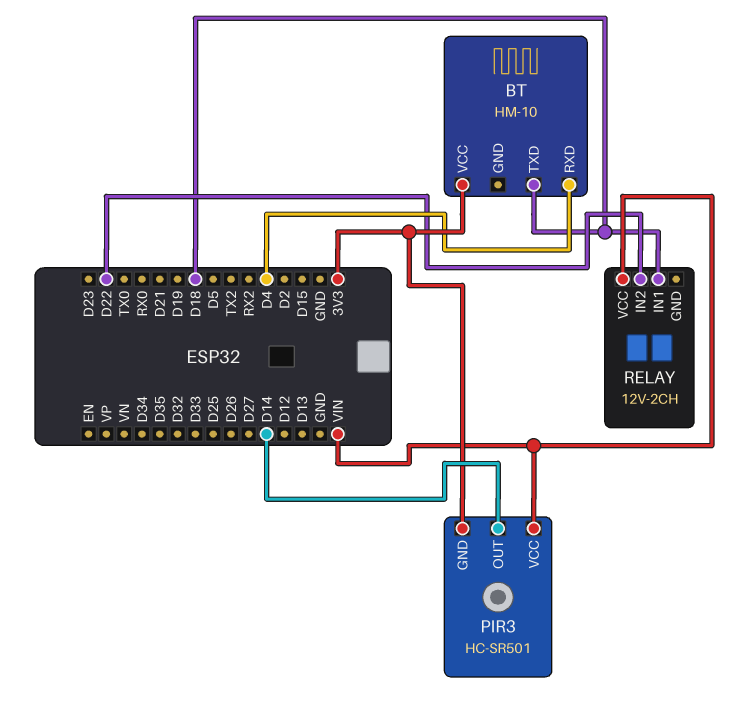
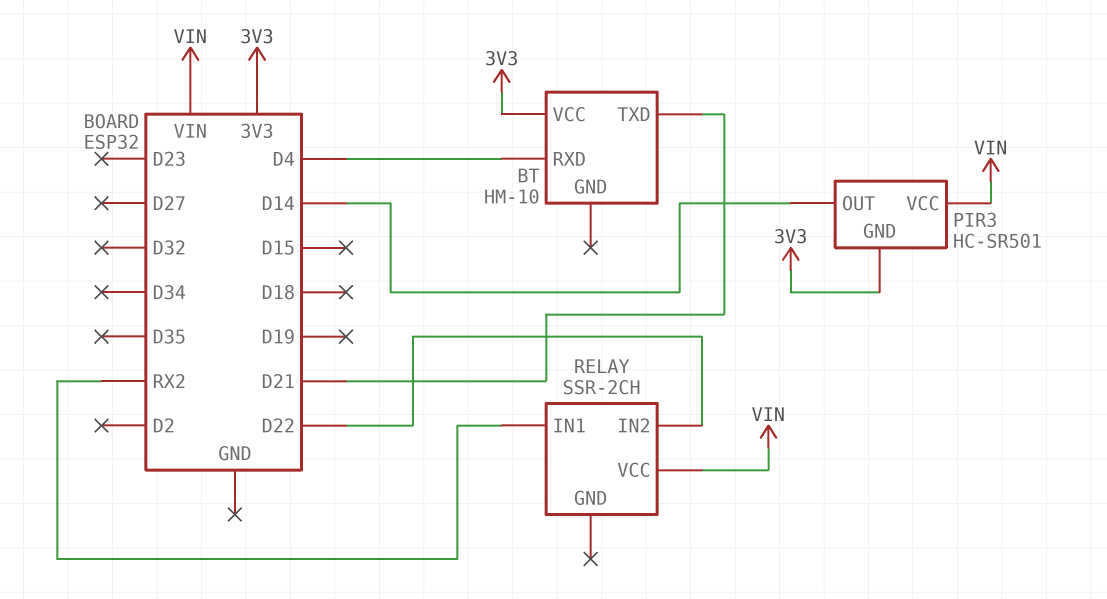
BT pin TXD: D18 -> D21
RELAY: 12V-2CH -> SSR-2CH
RELAY pin IN1: D18 -> RX2

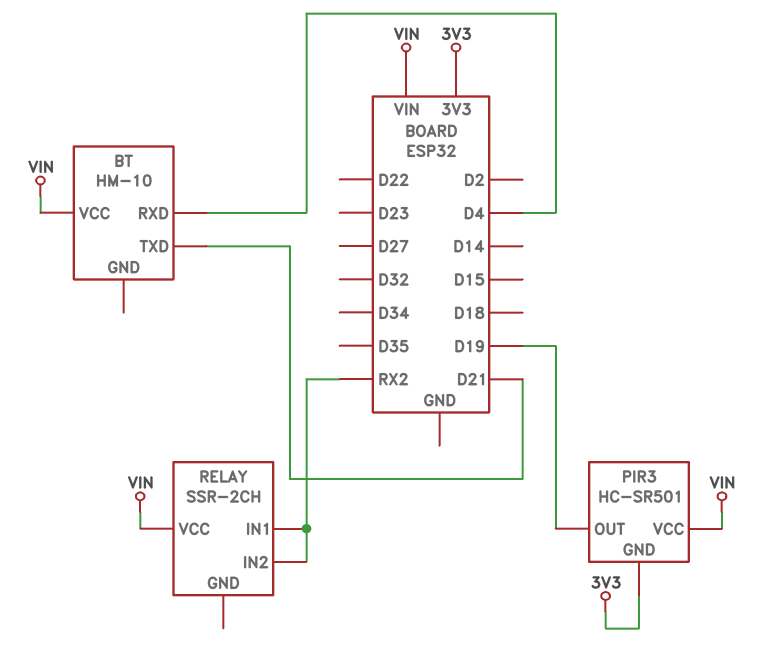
BT pin VCC: 3V3 -> VIN
PIR3 pin OUT: D14 -> D19
RELAY pin IN2: D22 -> RX2

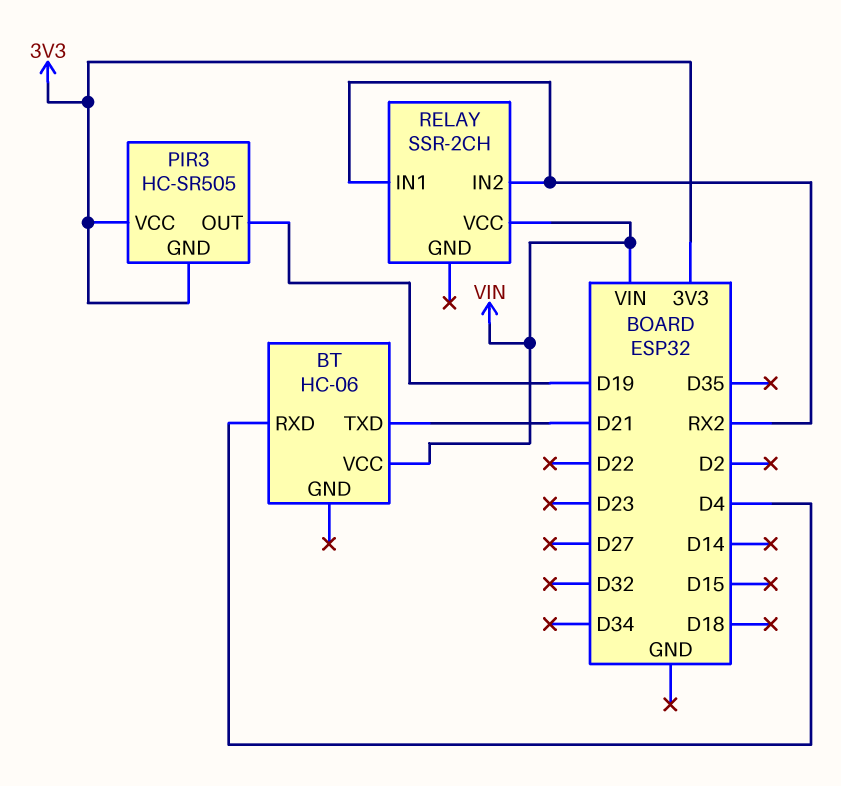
BT: HM-10 -> HC-06
PIR3: HC-SR501 -> HC-SR505
PIR3 pin VCC: VIN -> 3V3

